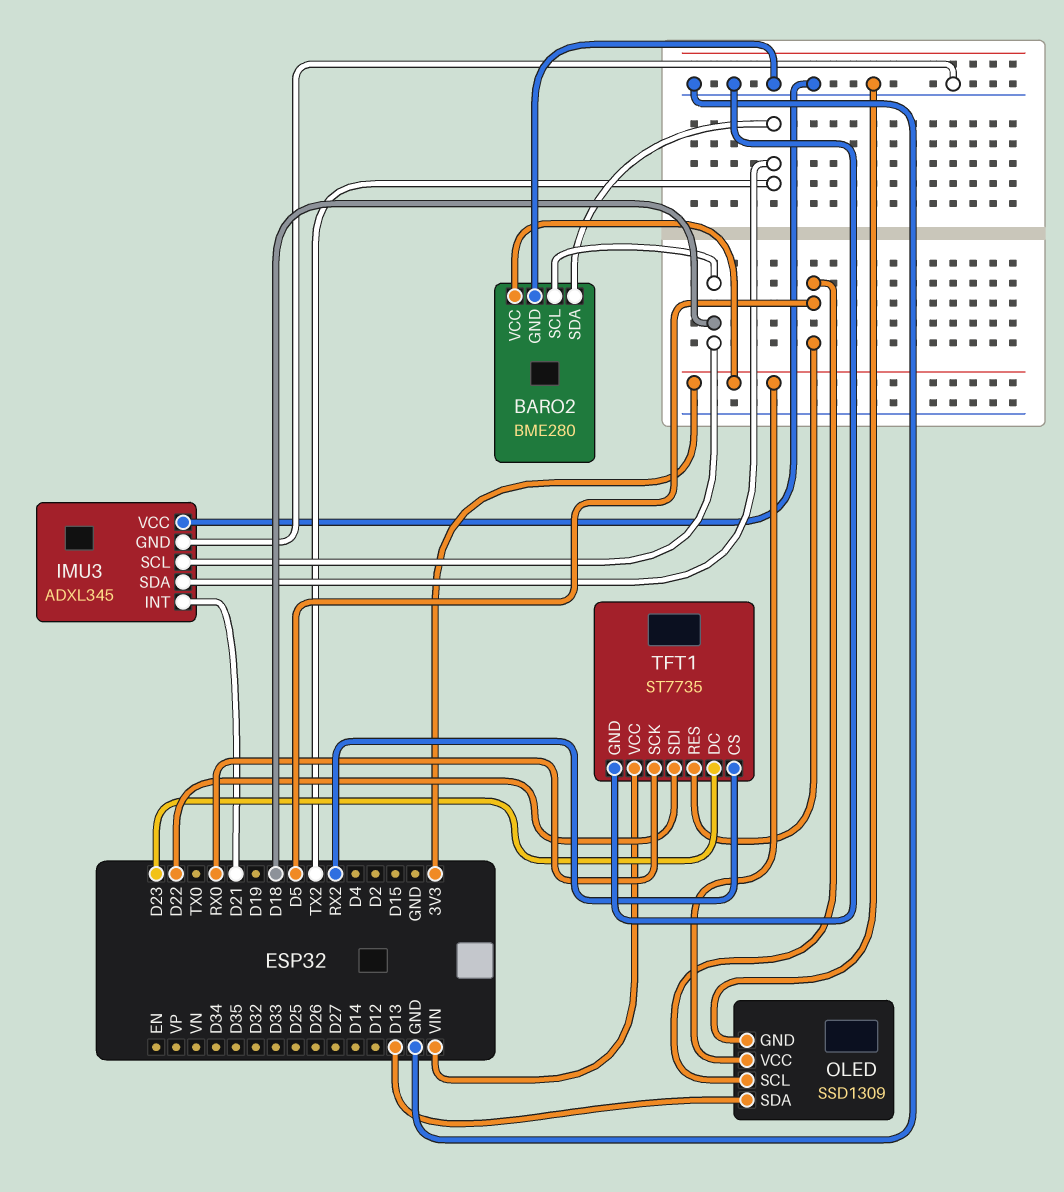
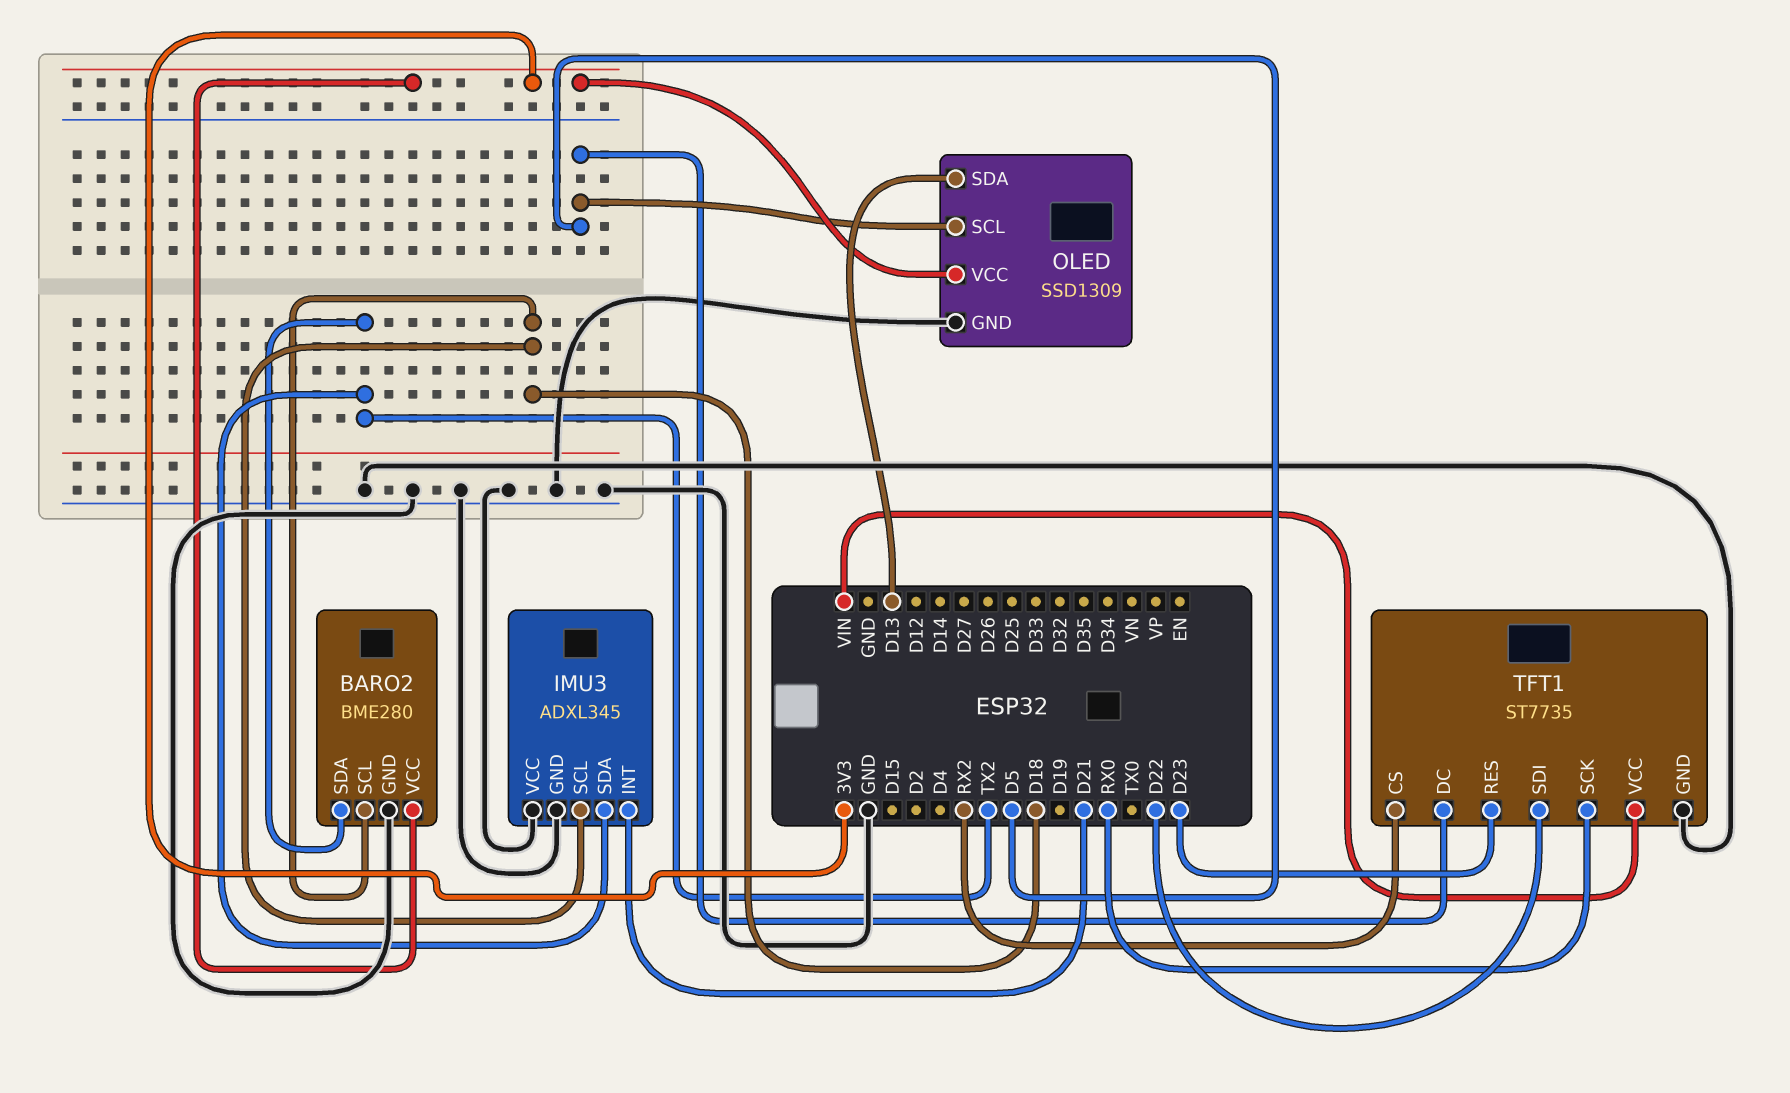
TFT1 pin DC: D23 -> D5
TFT1 pin RES: D5 -> D23

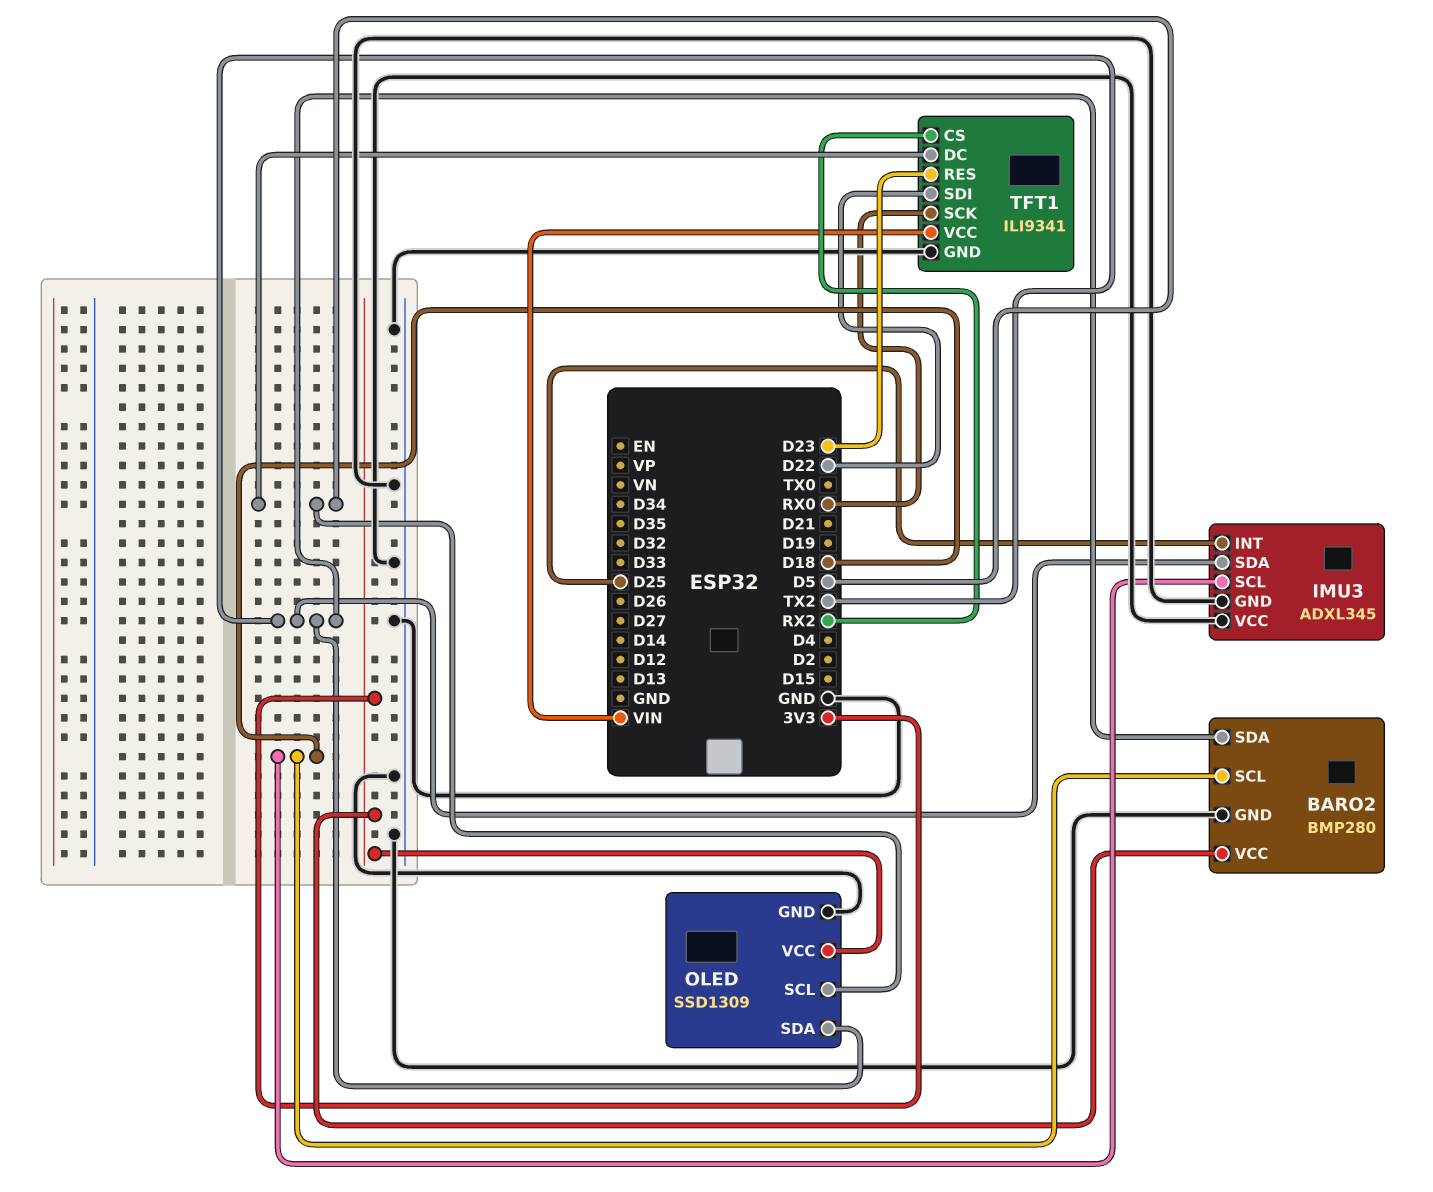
BARO2: BME280 -> BMP280
IMU3 pin INT: D21 -> D25
OLED pin SDA: D13 -> TX2
TFT1: ST7735 -> ILI9341

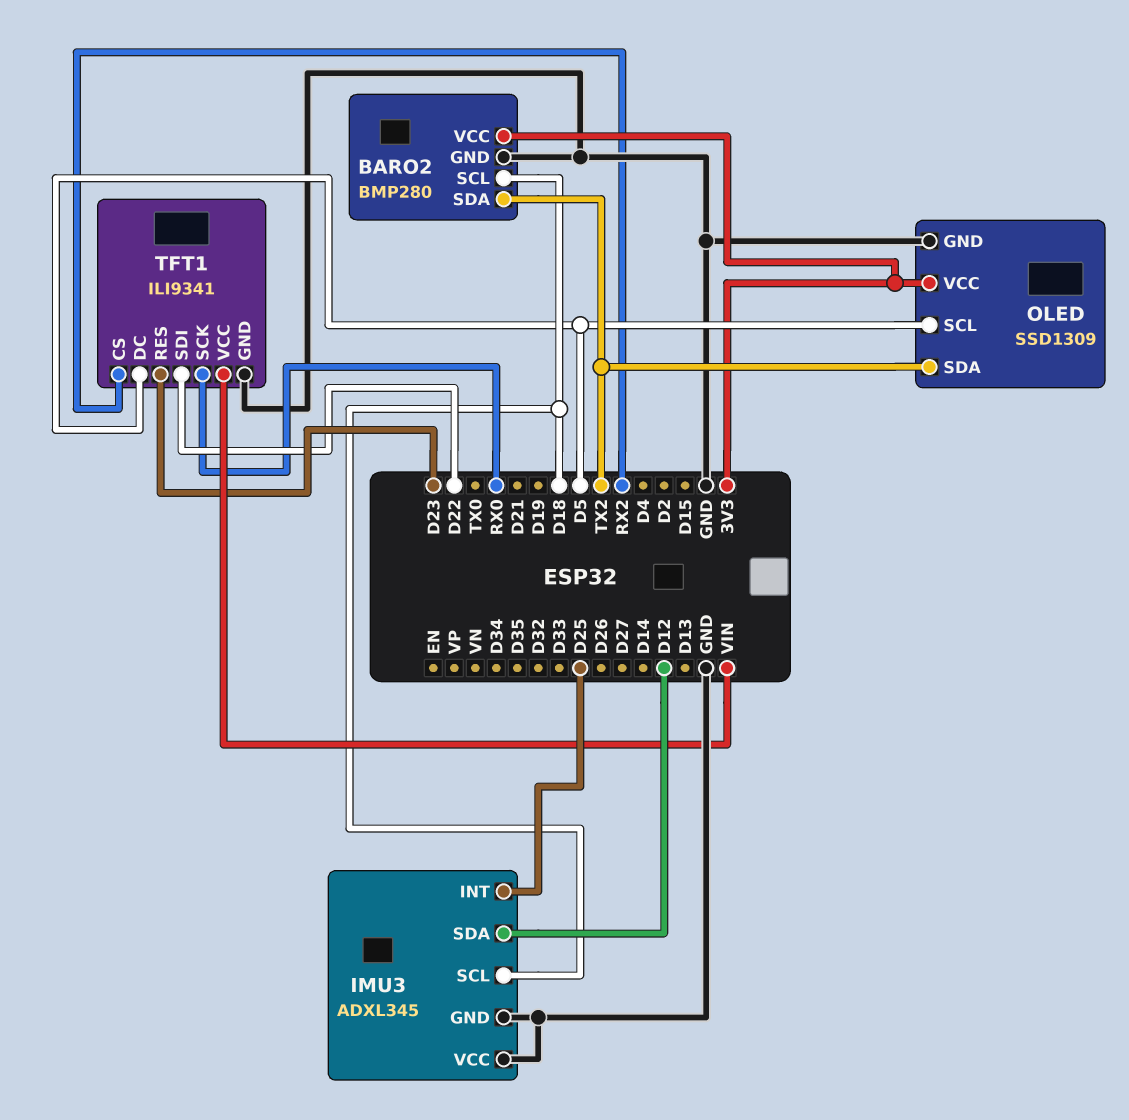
IMU3 pin SDA: TX2 -> D12

